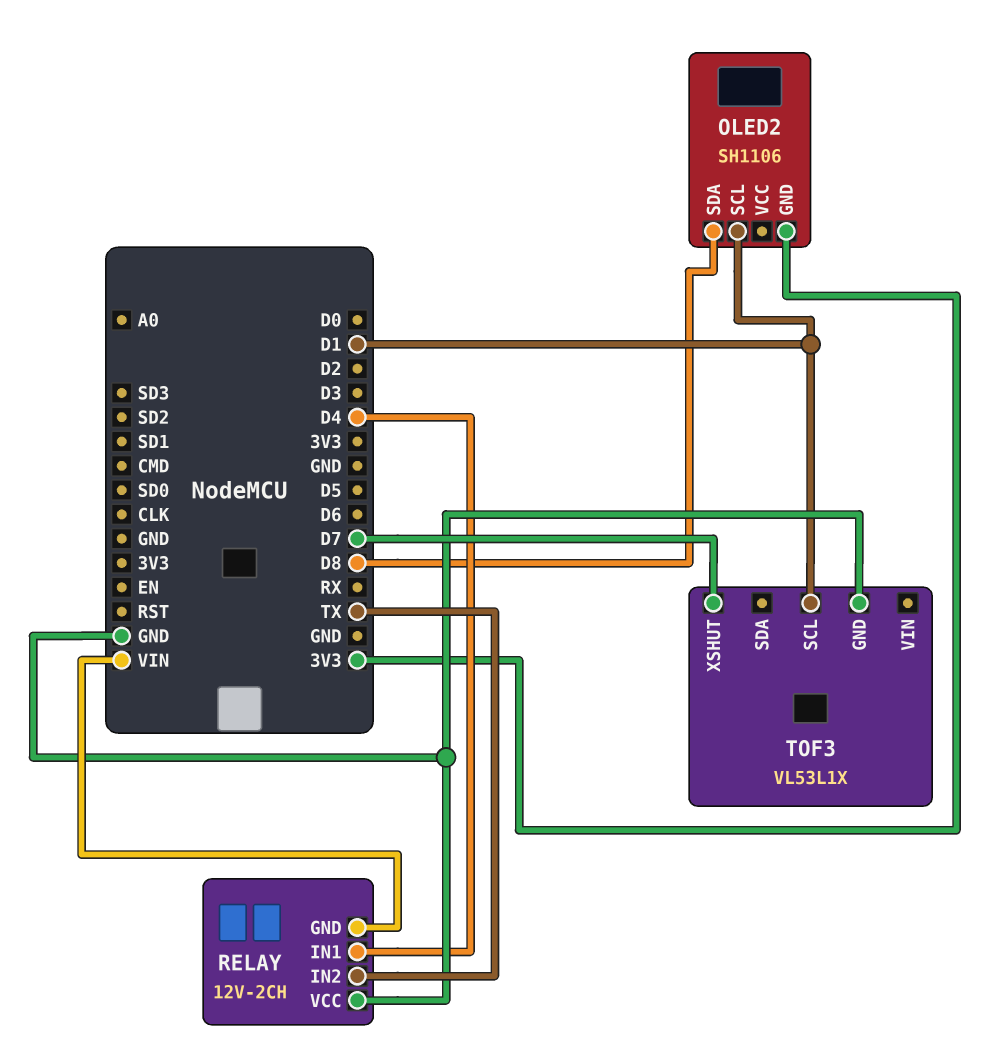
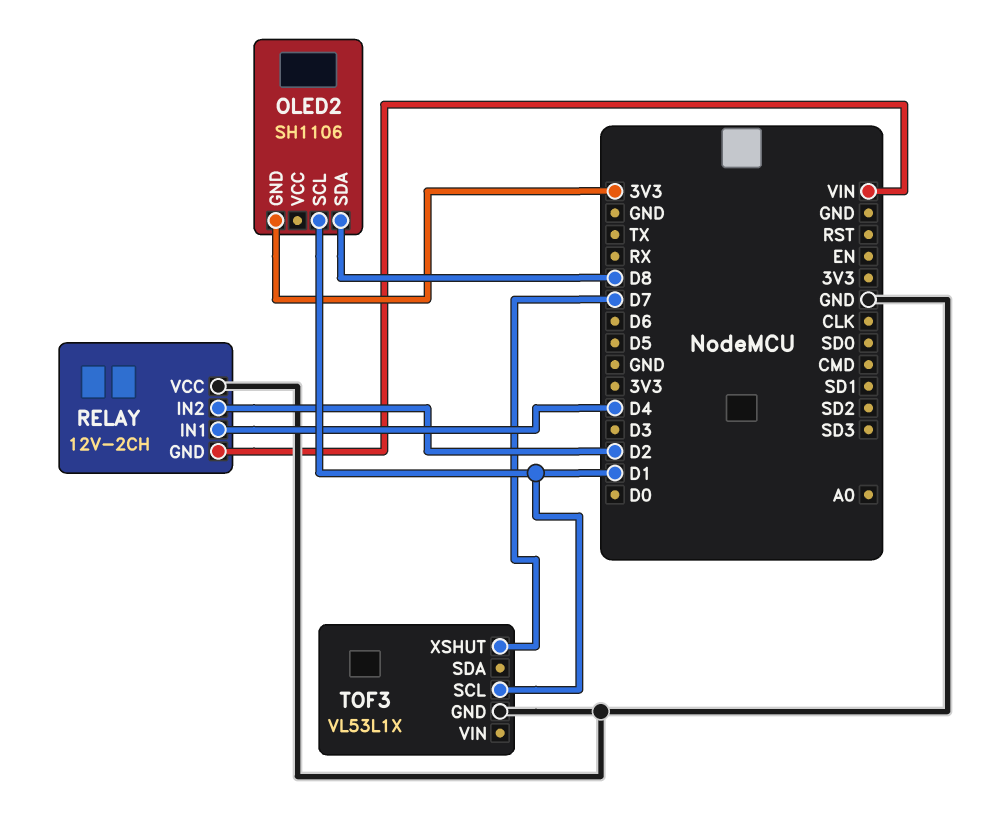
RELAY pin IN2: TX -> D2

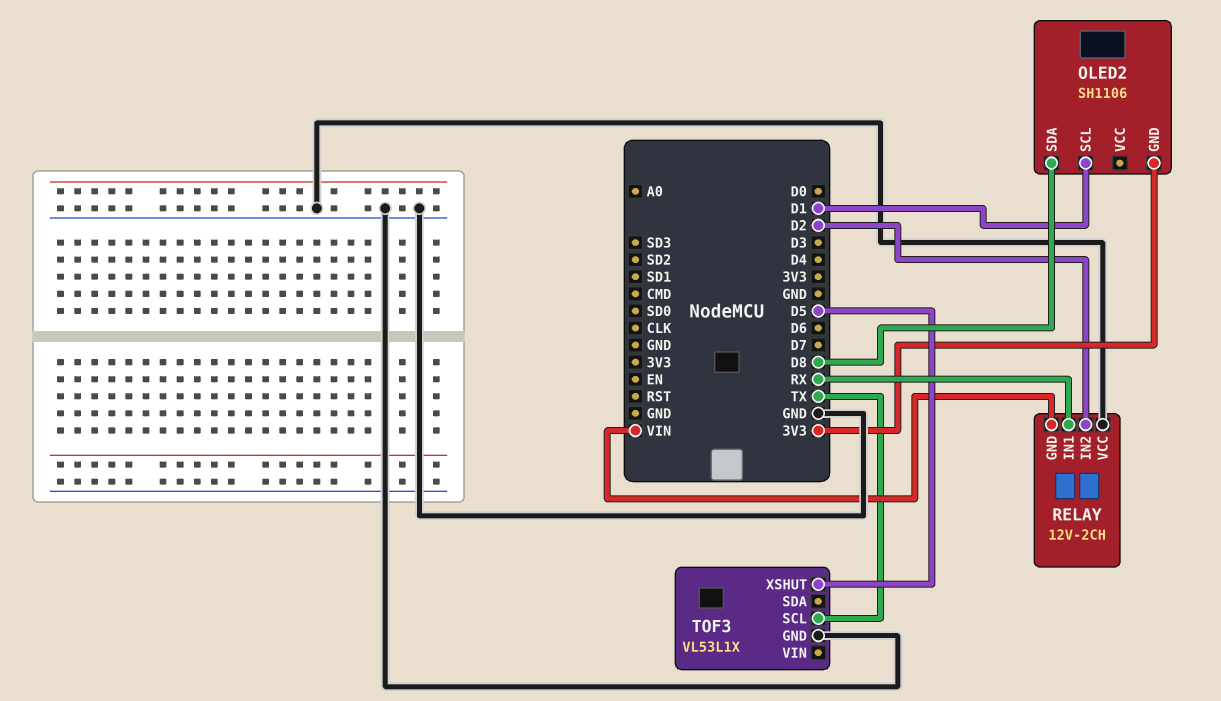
RELAY pin IN1: D4 -> RX
TOF3 pin SCL: D1 -> TX
TOF3 pin XSHUT: D7 -> D5

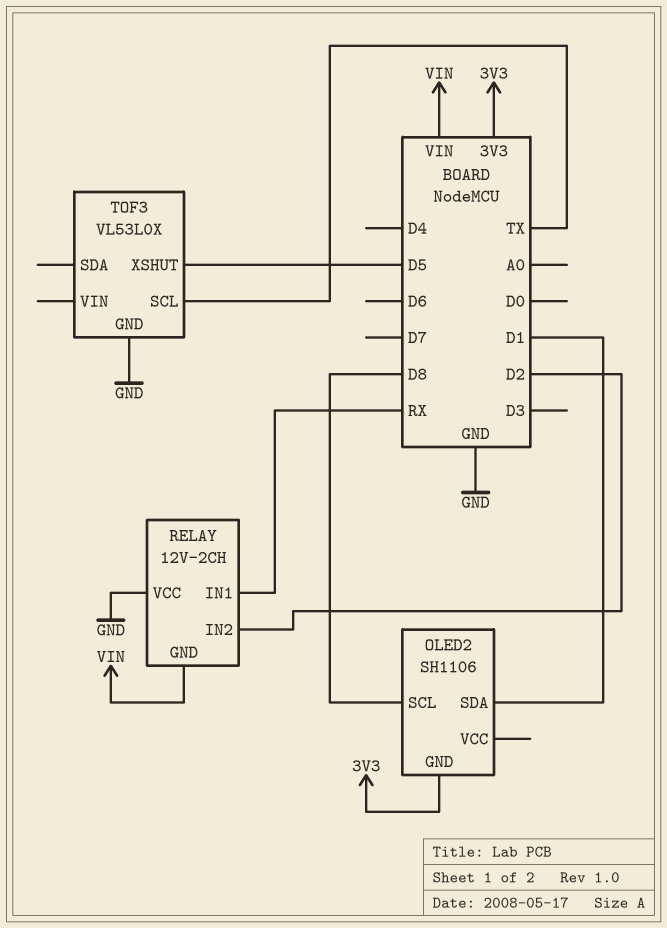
OLED2 pin SCL: D1 -> D8
OLED2 pin SDA: D8 -> D1
TOF3: VL53L1X -> VL53L0X

